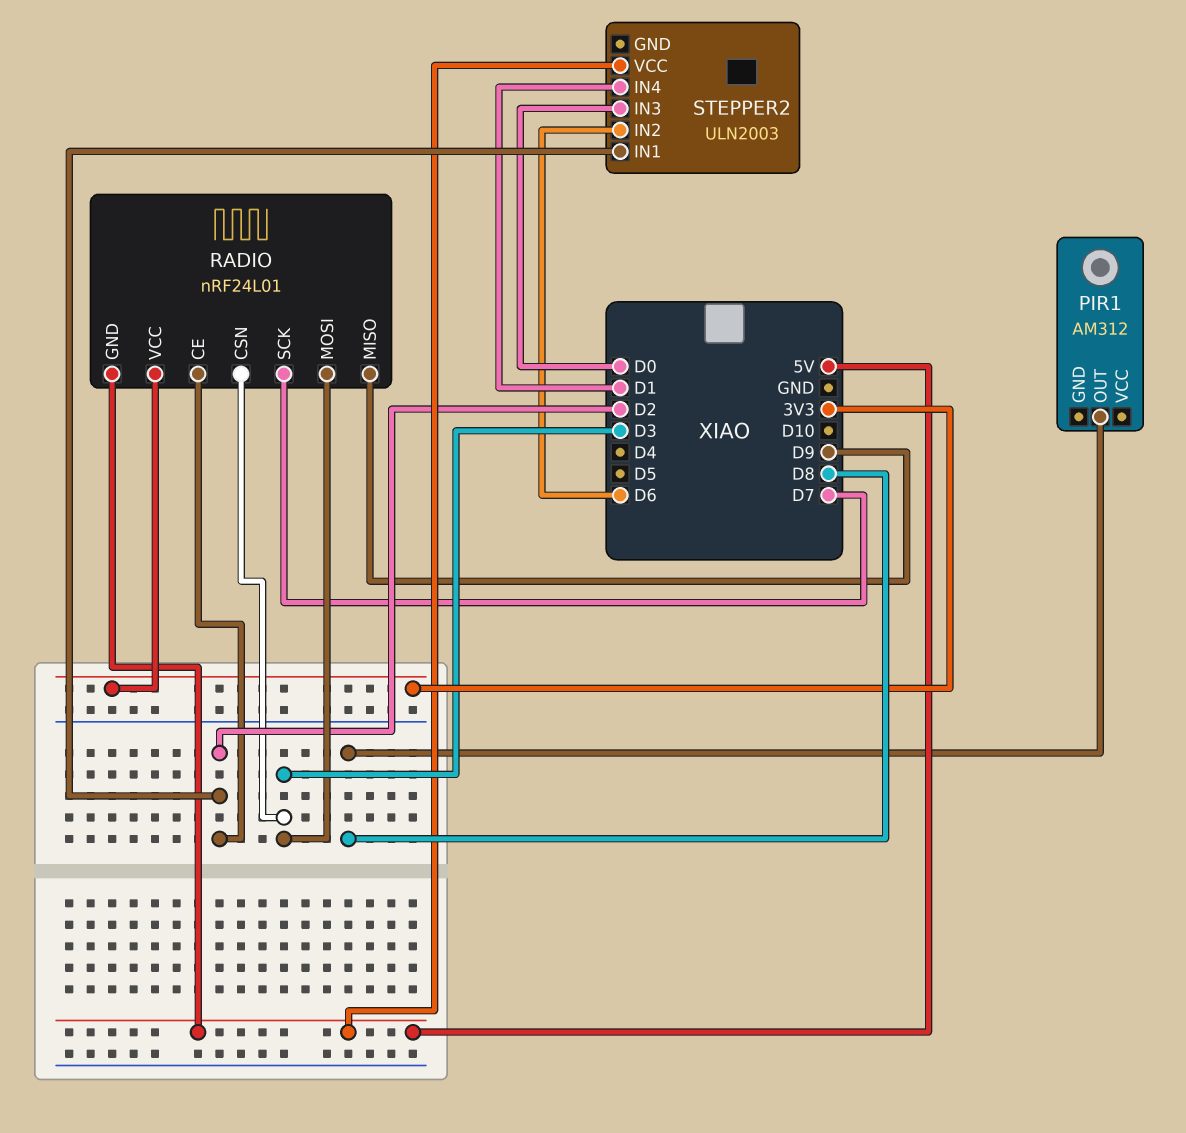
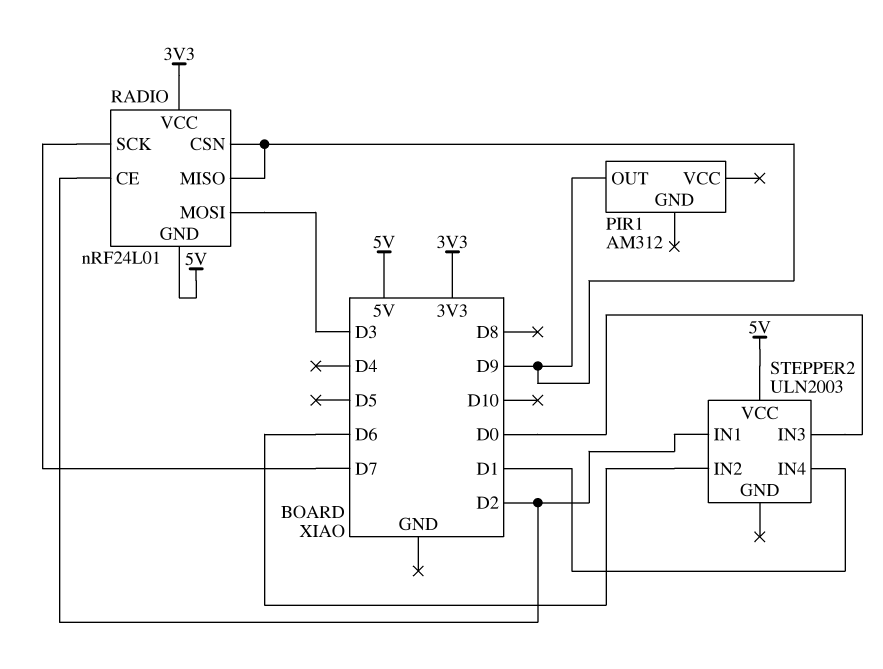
PIR1 pin OUT: D8 -> D9
RADIO pin CSN: D3 -> D9

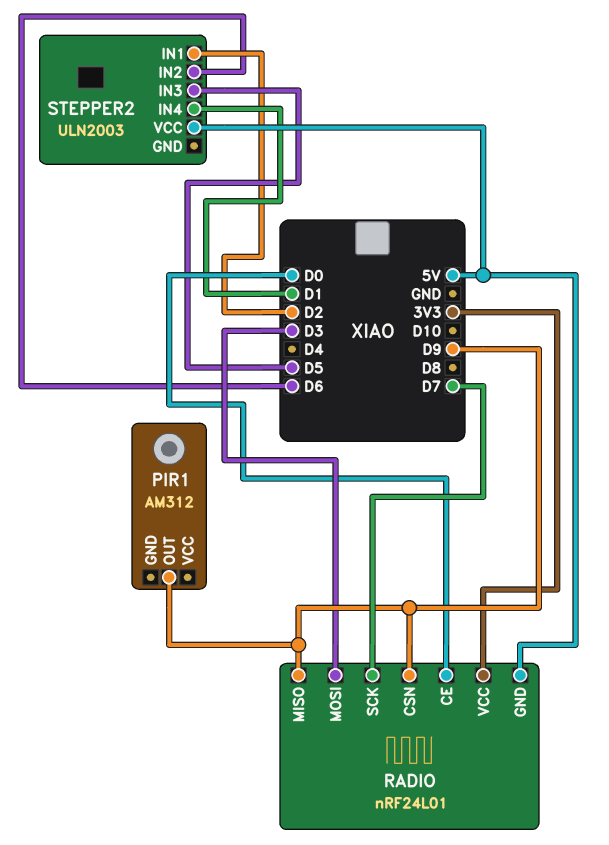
RADIO pin CE: D2 -> D0
STEPPER2 pin IN3: D0 -> D5

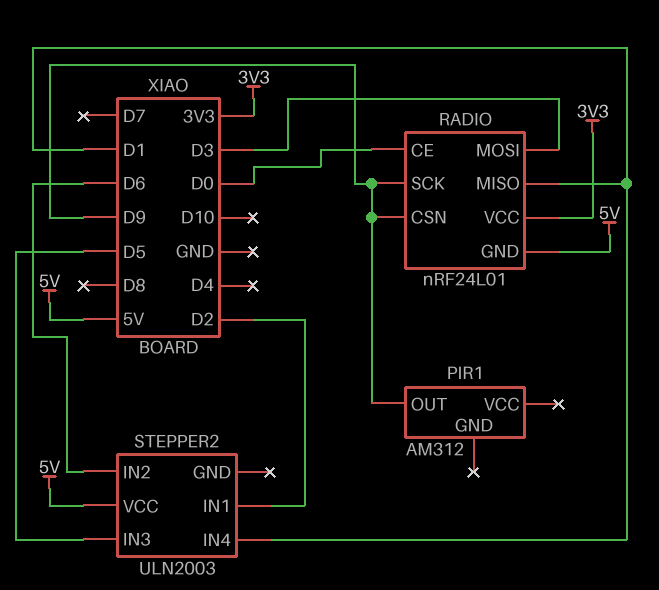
RADIO pin MISO: D9 -> D1
RADIO pin SCK: D7 -> D9

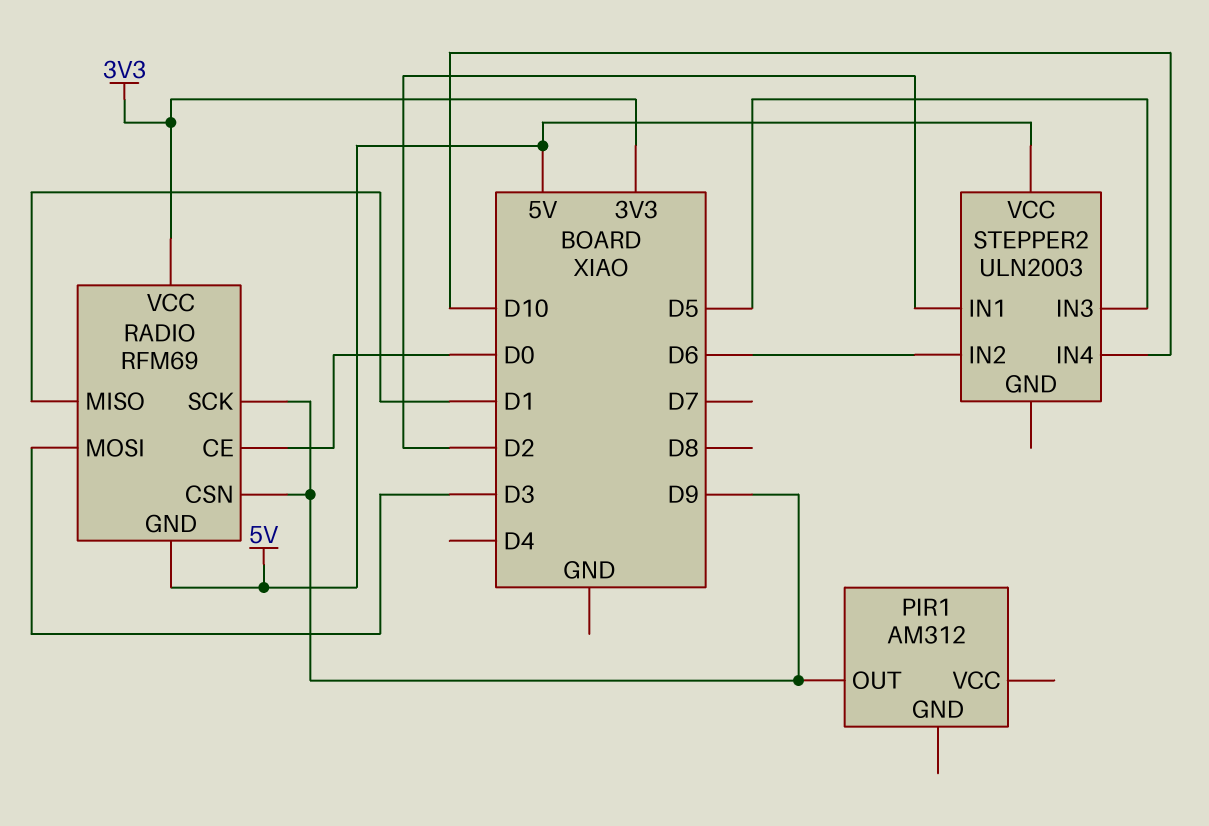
RADIO: nRF24L01 -> RFM69
STEPPER2 pin IN4: D1 -> D10

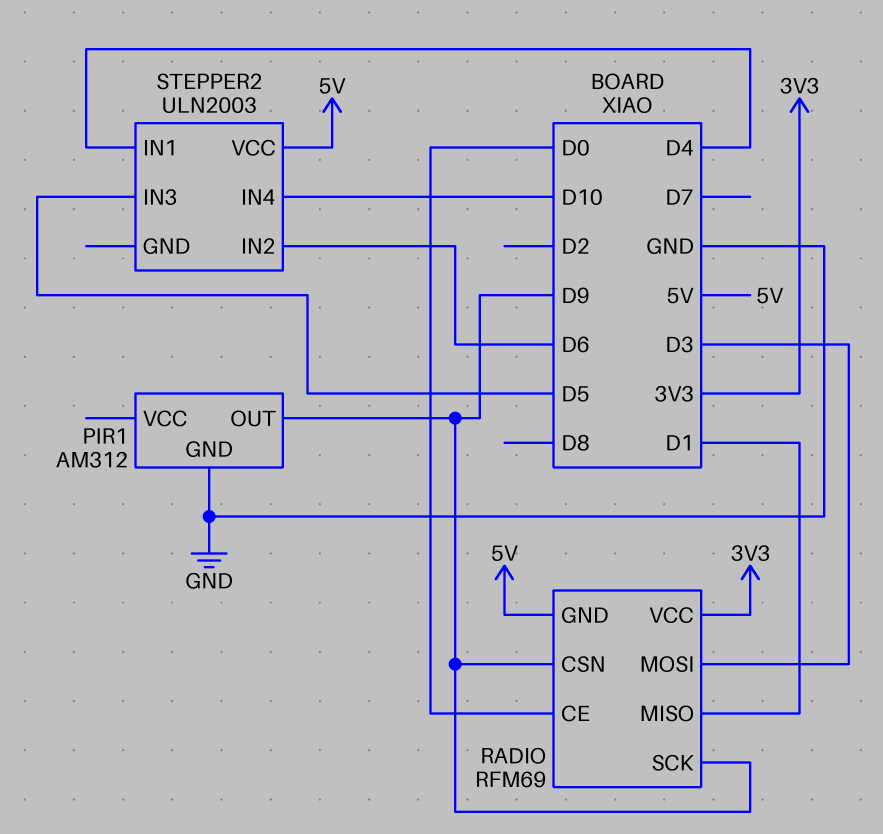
PIR1 pin GND: none -> GND
STEPPER2 pin IN1: D2 -> D4

